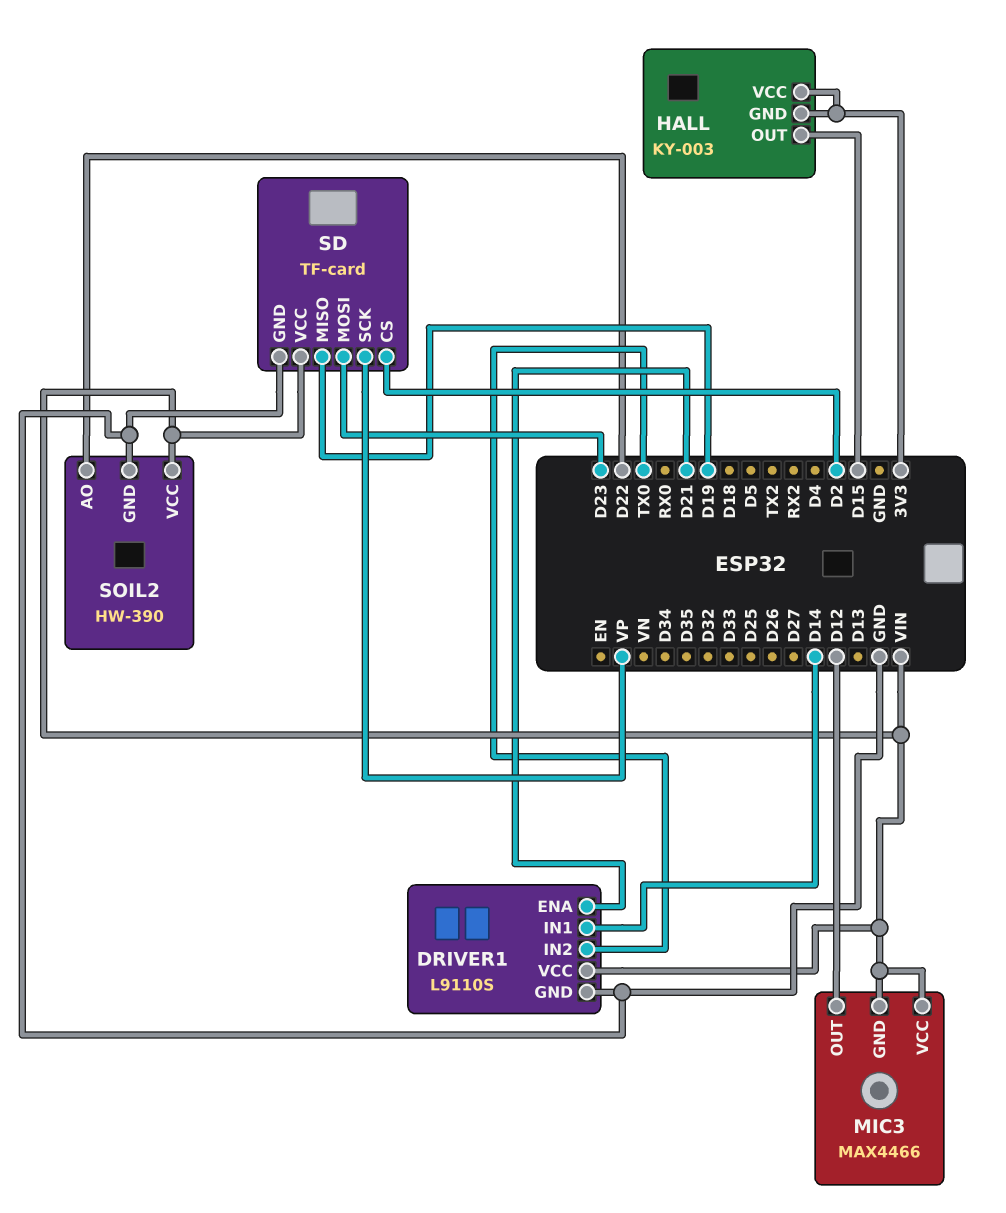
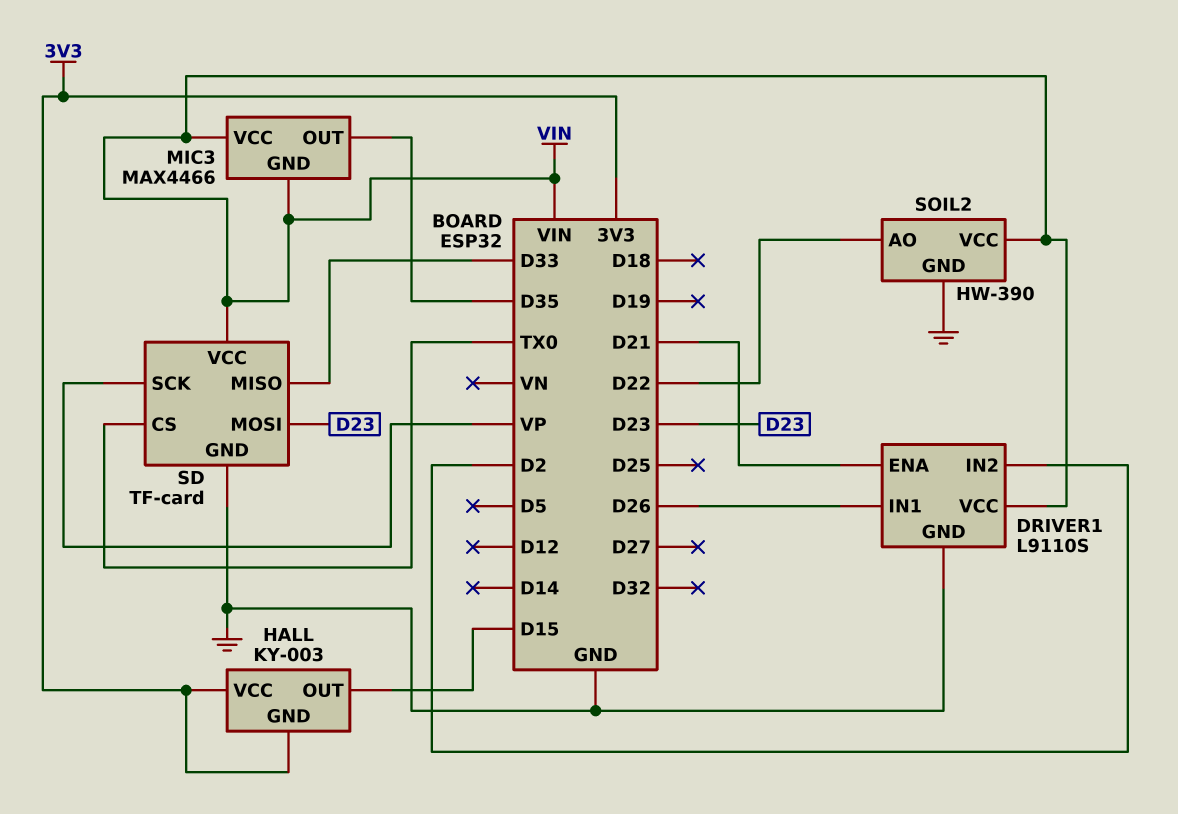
DRIVER1 pin IN1: D14 -> D26
DRIVER1 pin IN2: TX0 -> D2
MIC3 pin OUT: D12 -> D35
SD pin CS: D2 -> TX0
SD pin MISO: D19 -> D33

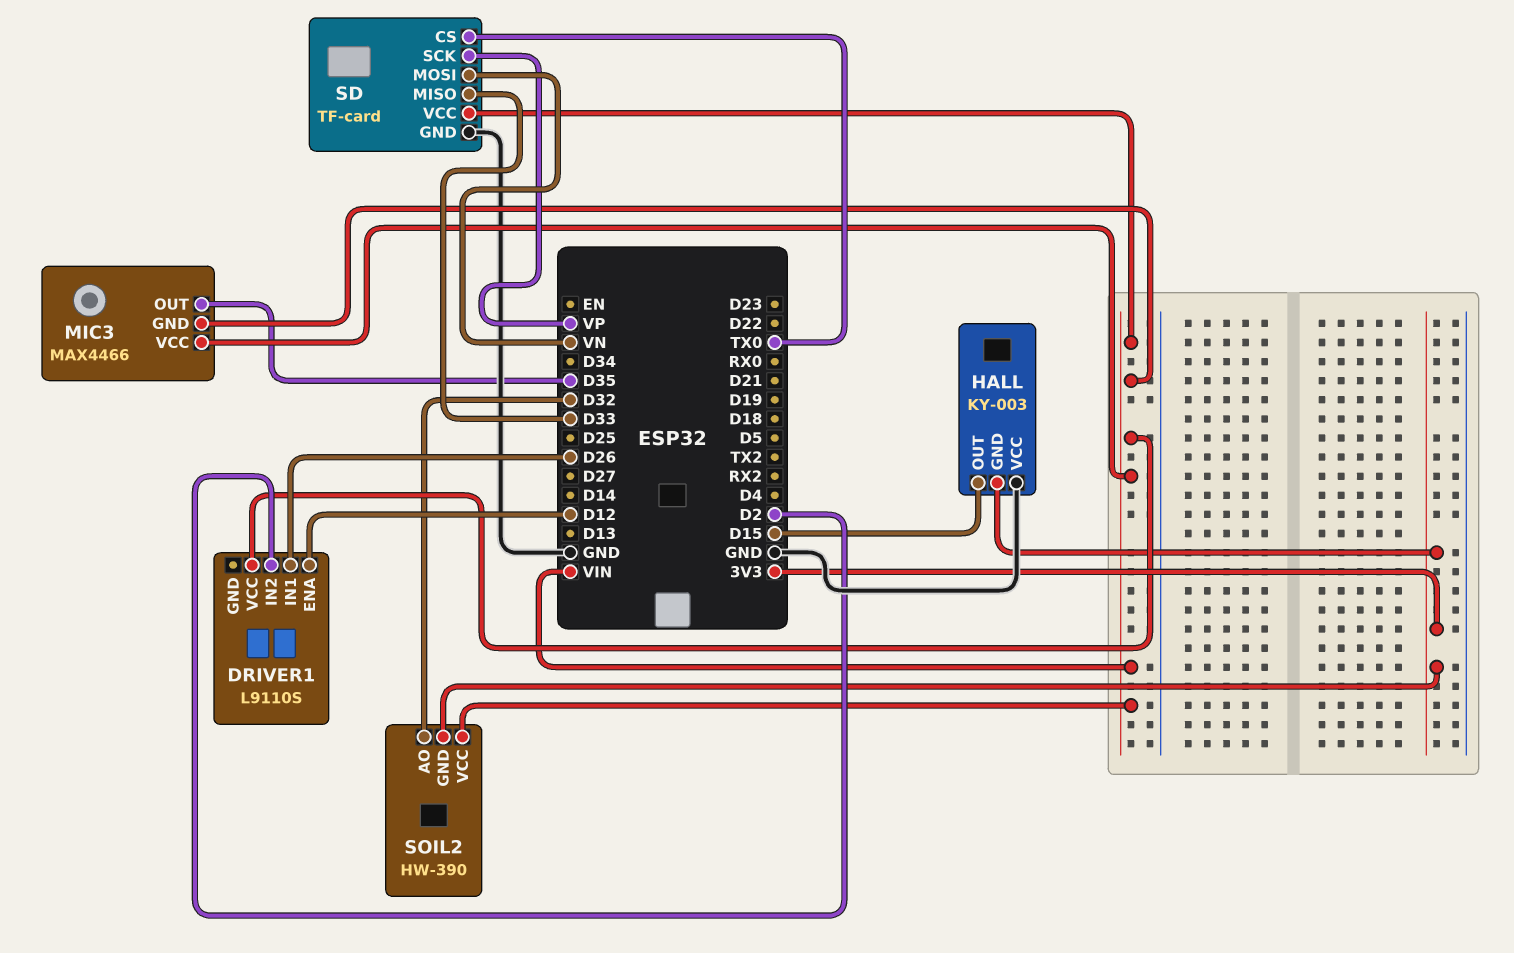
DRIVER1 pin ENA: D21 -> D12
DRIVER1 pin GND: GND -> none
HALL pin VCC: 3V3 -> GND
SD pin MOSI: D23 -> VN
SOIL2 pin AO: D22 -> D32
SOIL2 pin GND: GND -> 3V3

